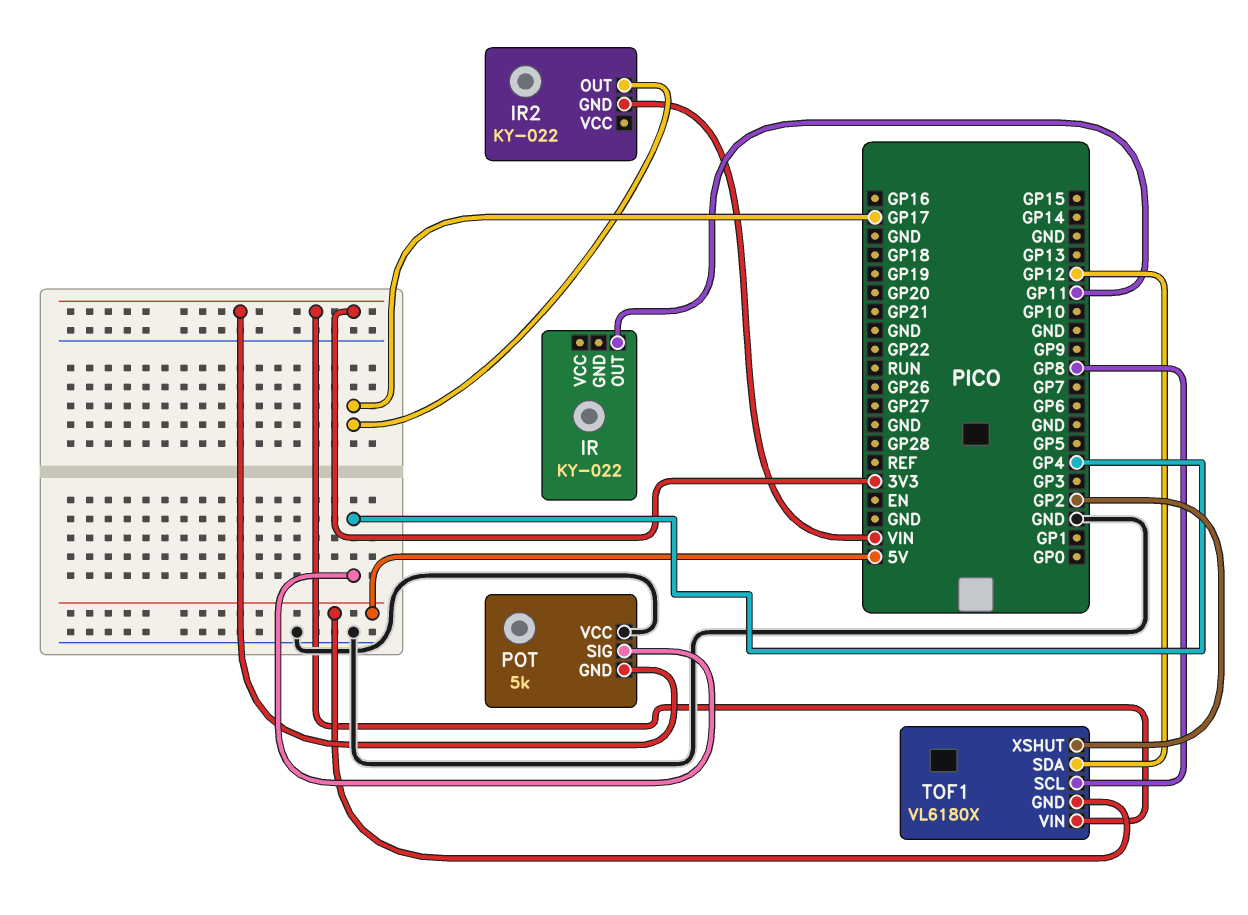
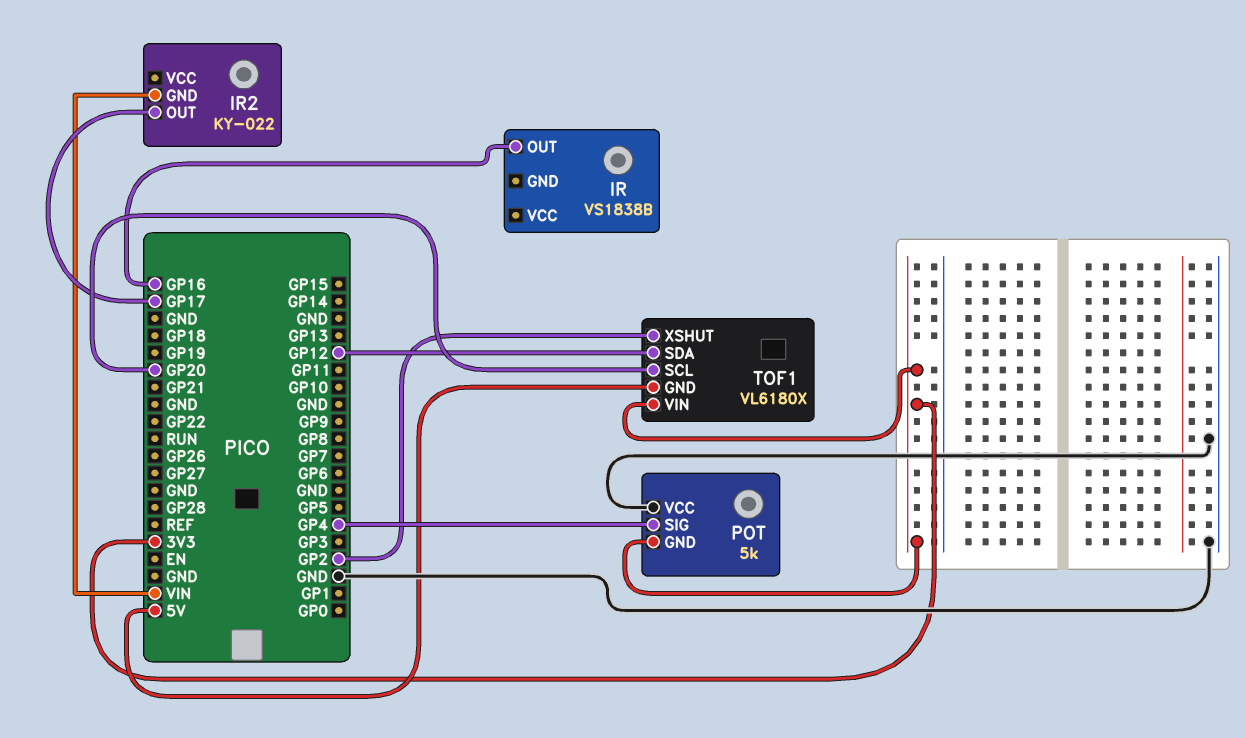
IR: KY-022 -> VS1838B
IR pin OUT: GP11 -> GP16
TOF1 pin SCL: GP8 -> GP20

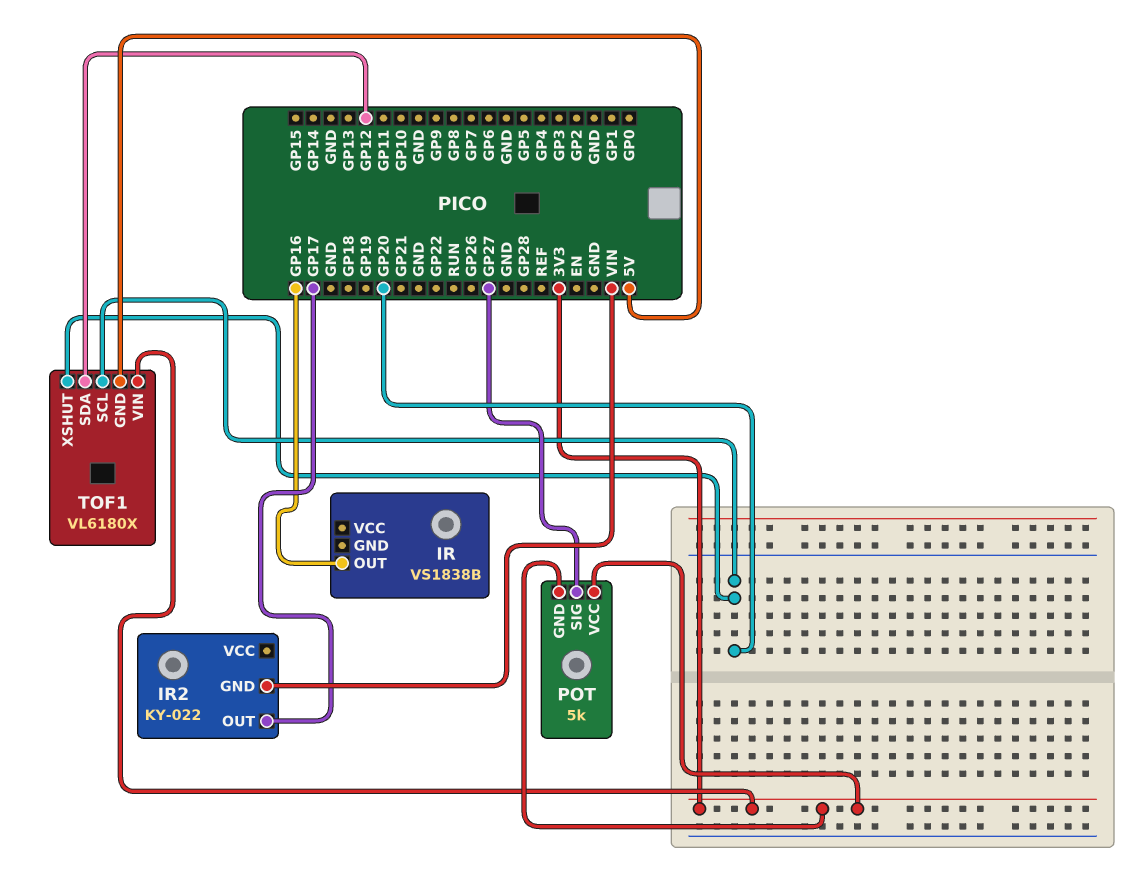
POT pin SIG: GP4 -> GP27
POT pin VCC: GND -> 3V3
TOF1 pin XSHUT: GP2 -> GP20

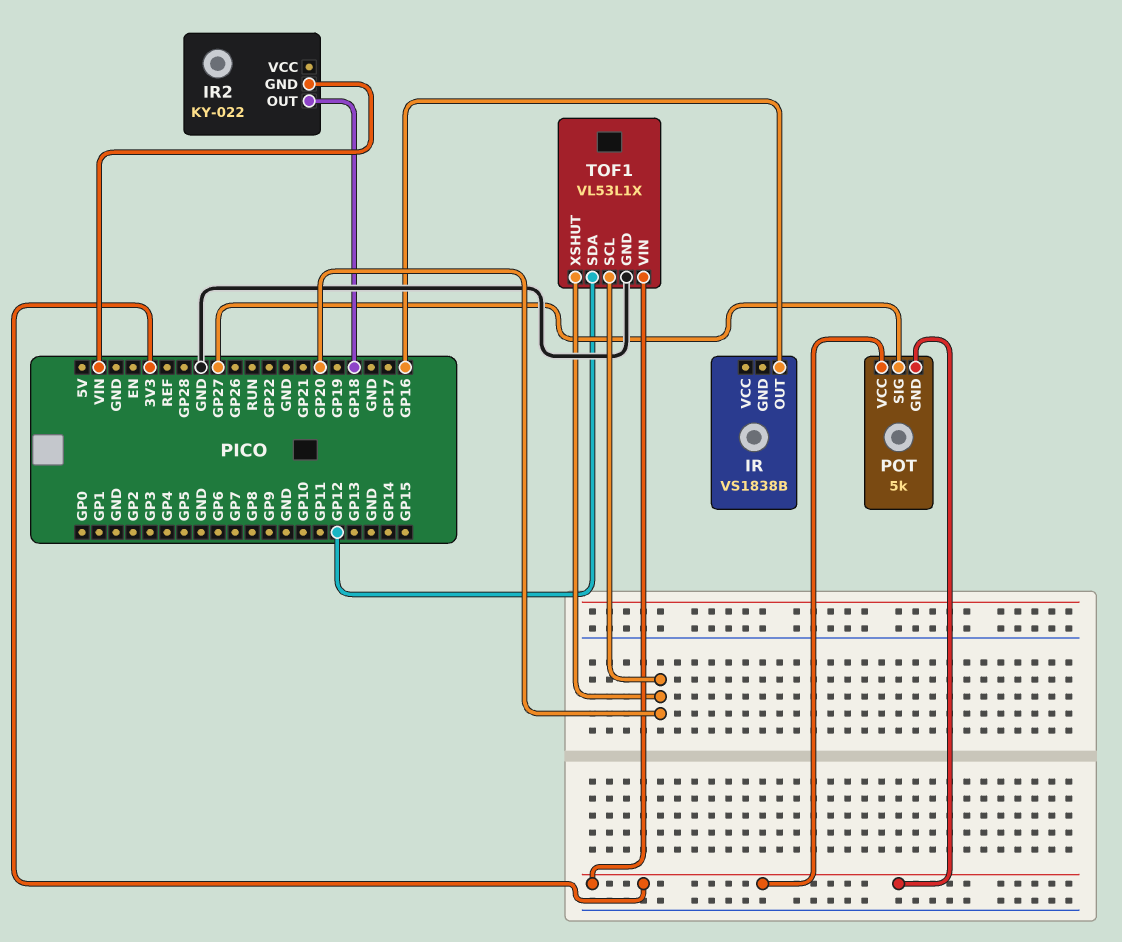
IR2 pin OUT: GP17 -> GP18
TOF1: VL6180X -> VL53L1X
TOF1 pin GND: 5V -> GND

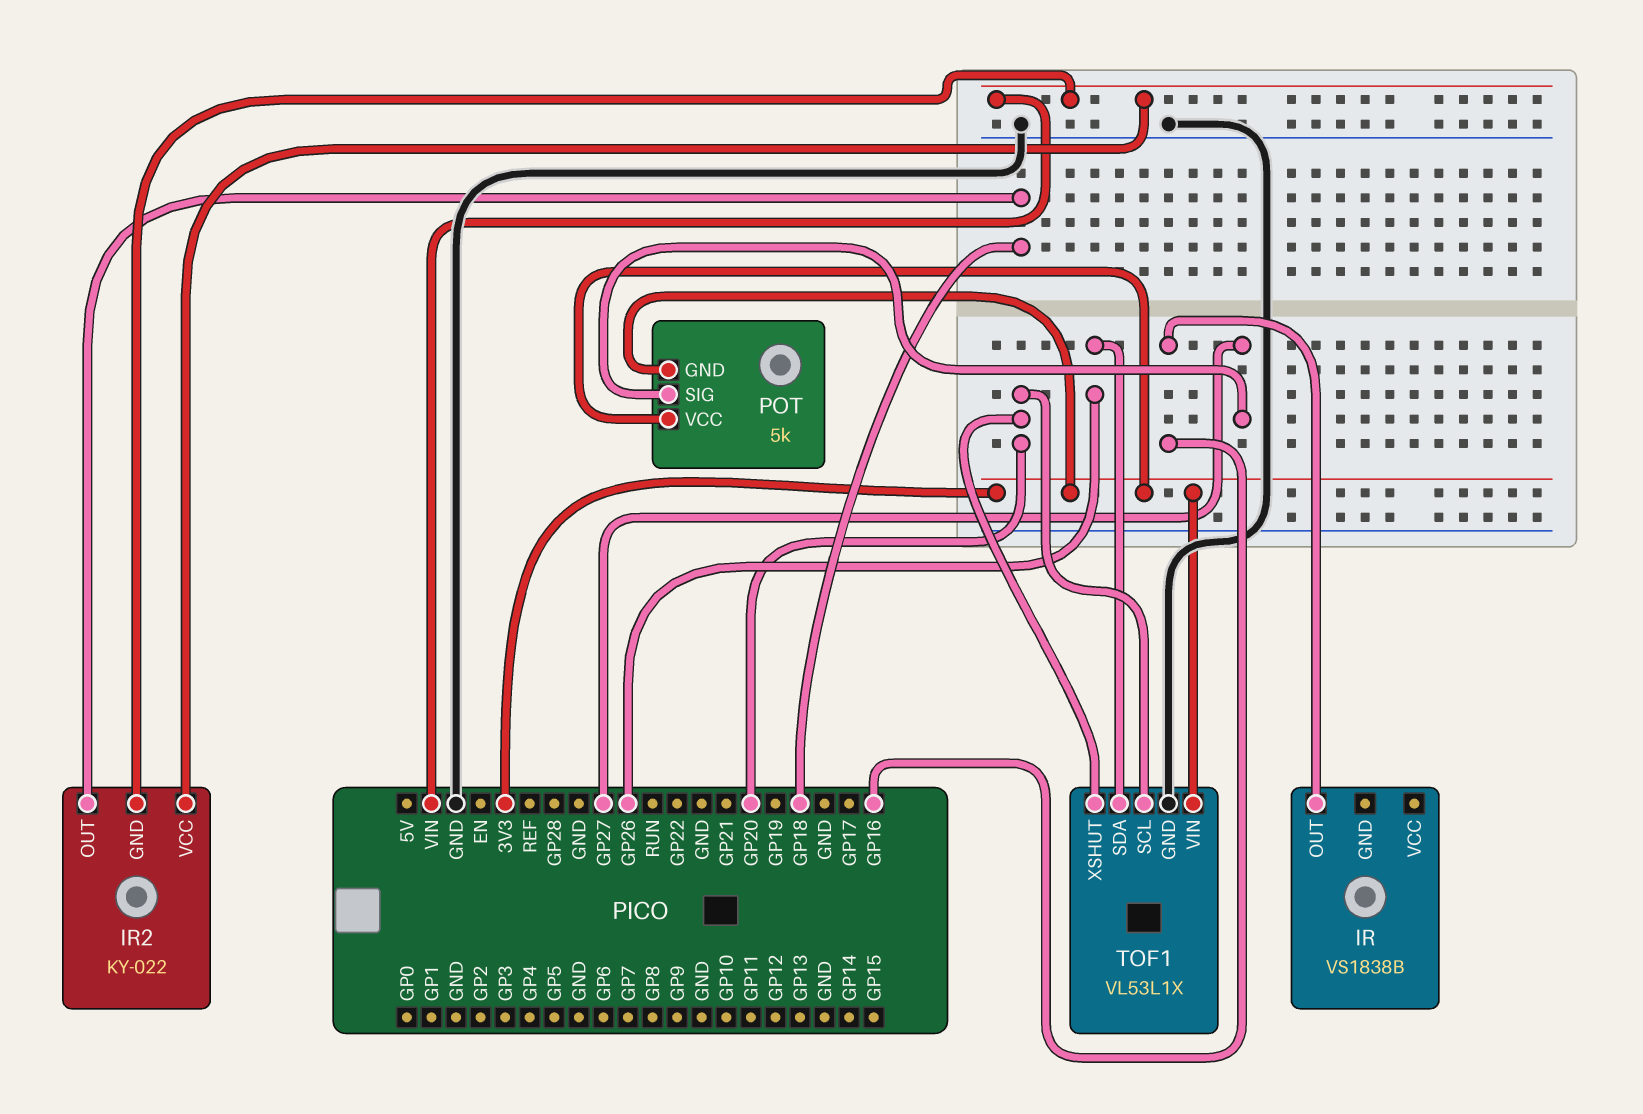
IR2 pin VCC: none -> VIN
TOF1 pin SDA: GP12 -> GP26

